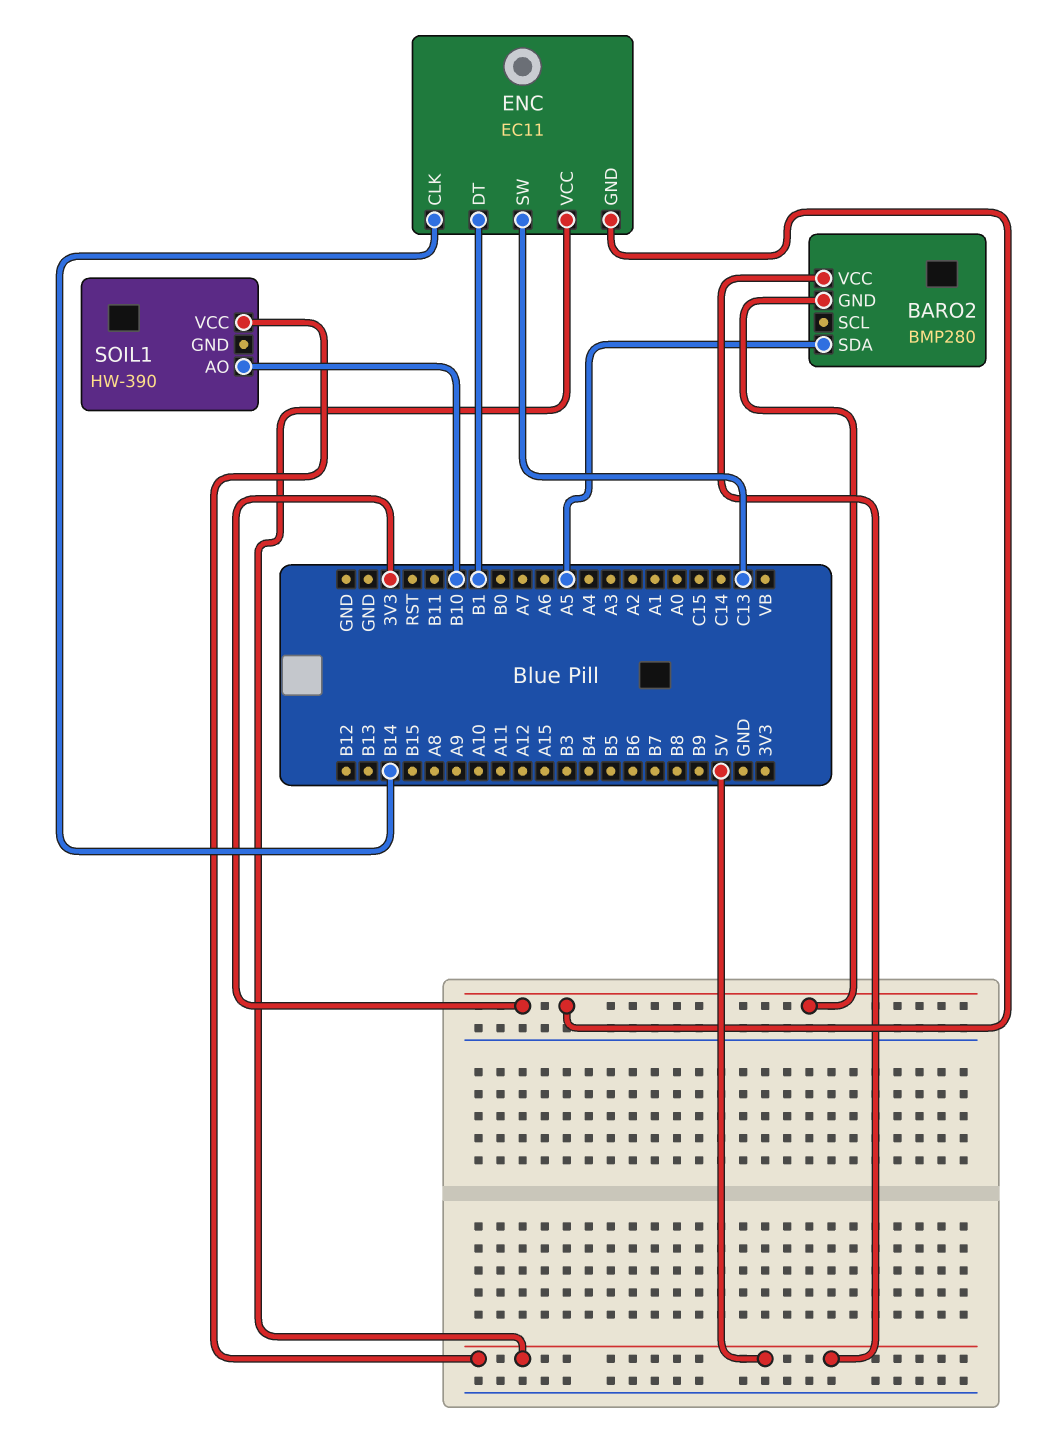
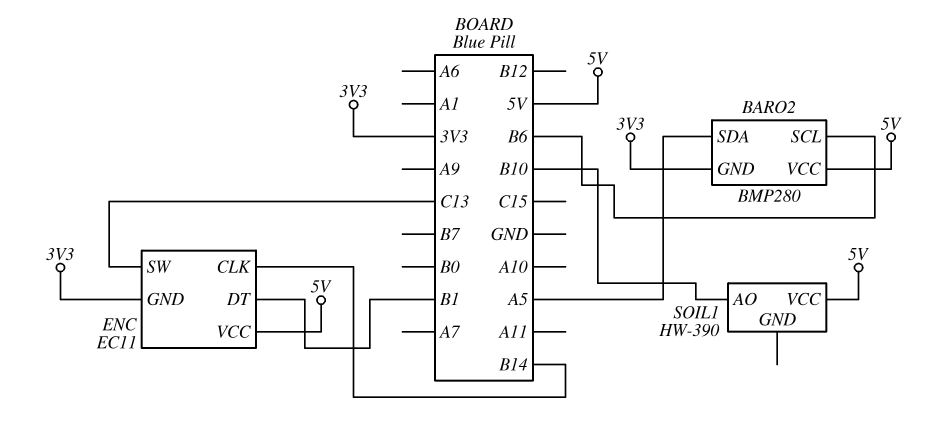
BARO2 pin SCL: none -> B6

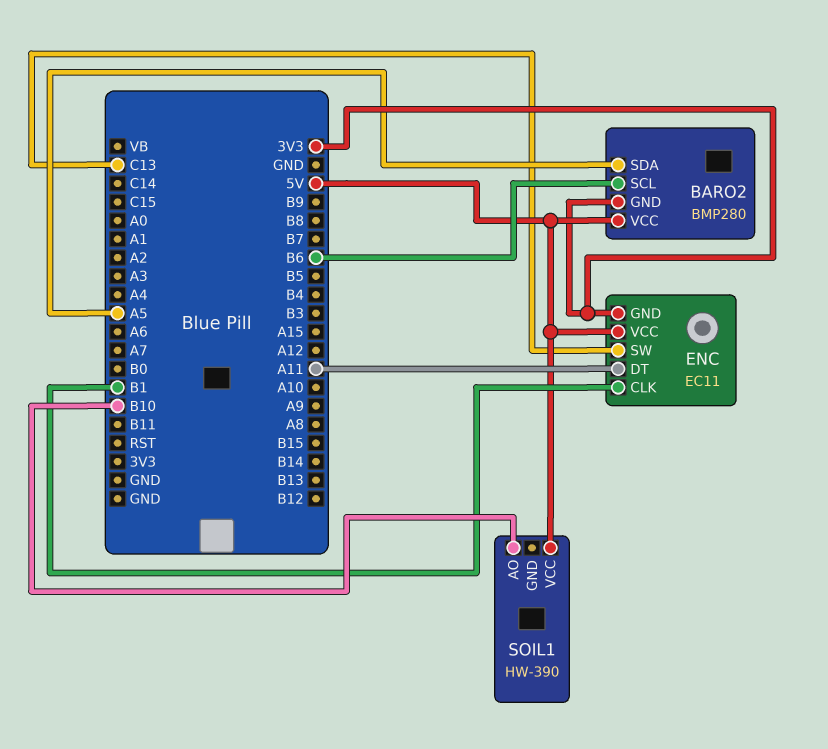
ENC pin CLK: B14 -> B1
ENC pin DT: B1 -> A11

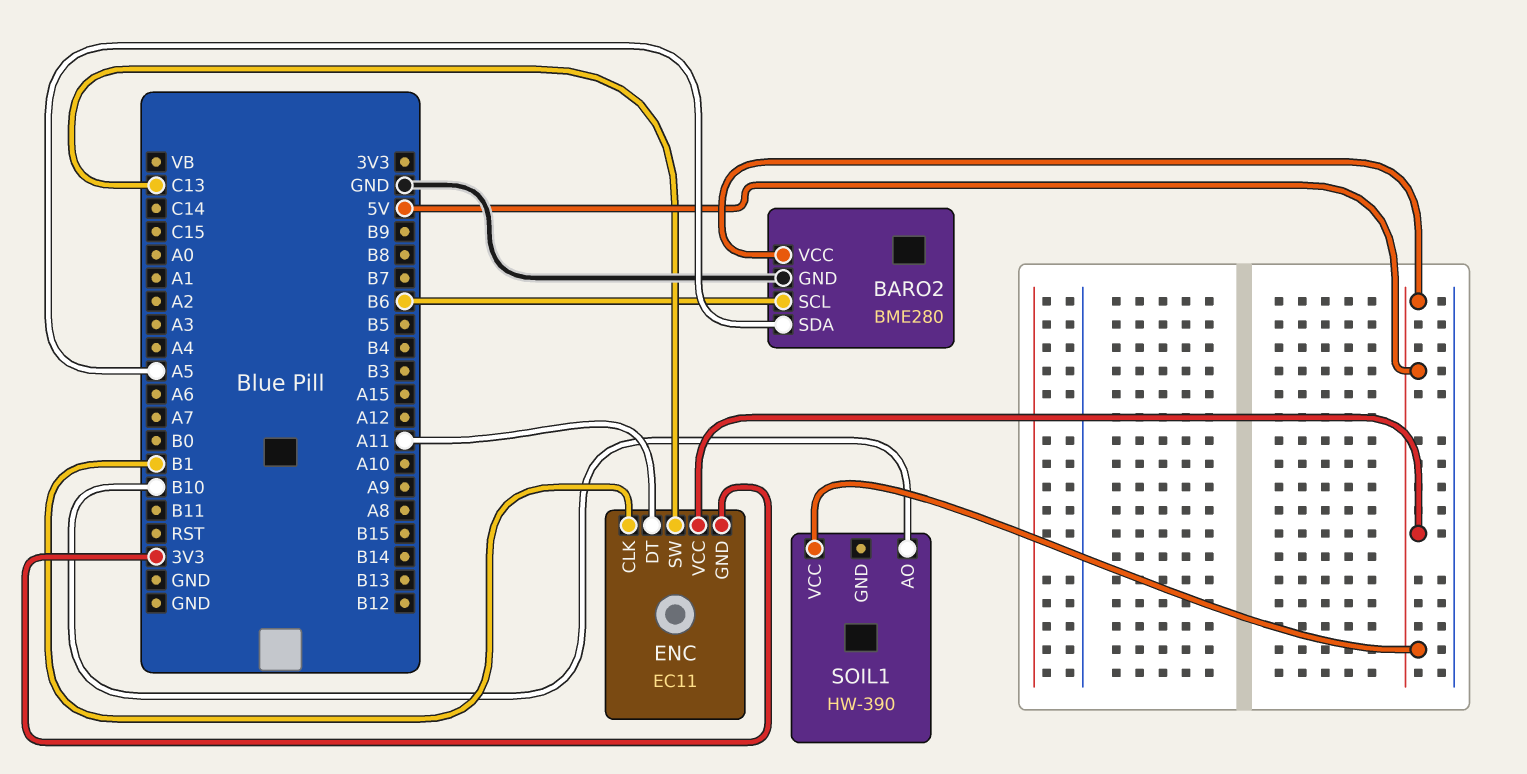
BARO2: BMP280 -> BME280
BARO2 pin GND: 3V3 -> GND

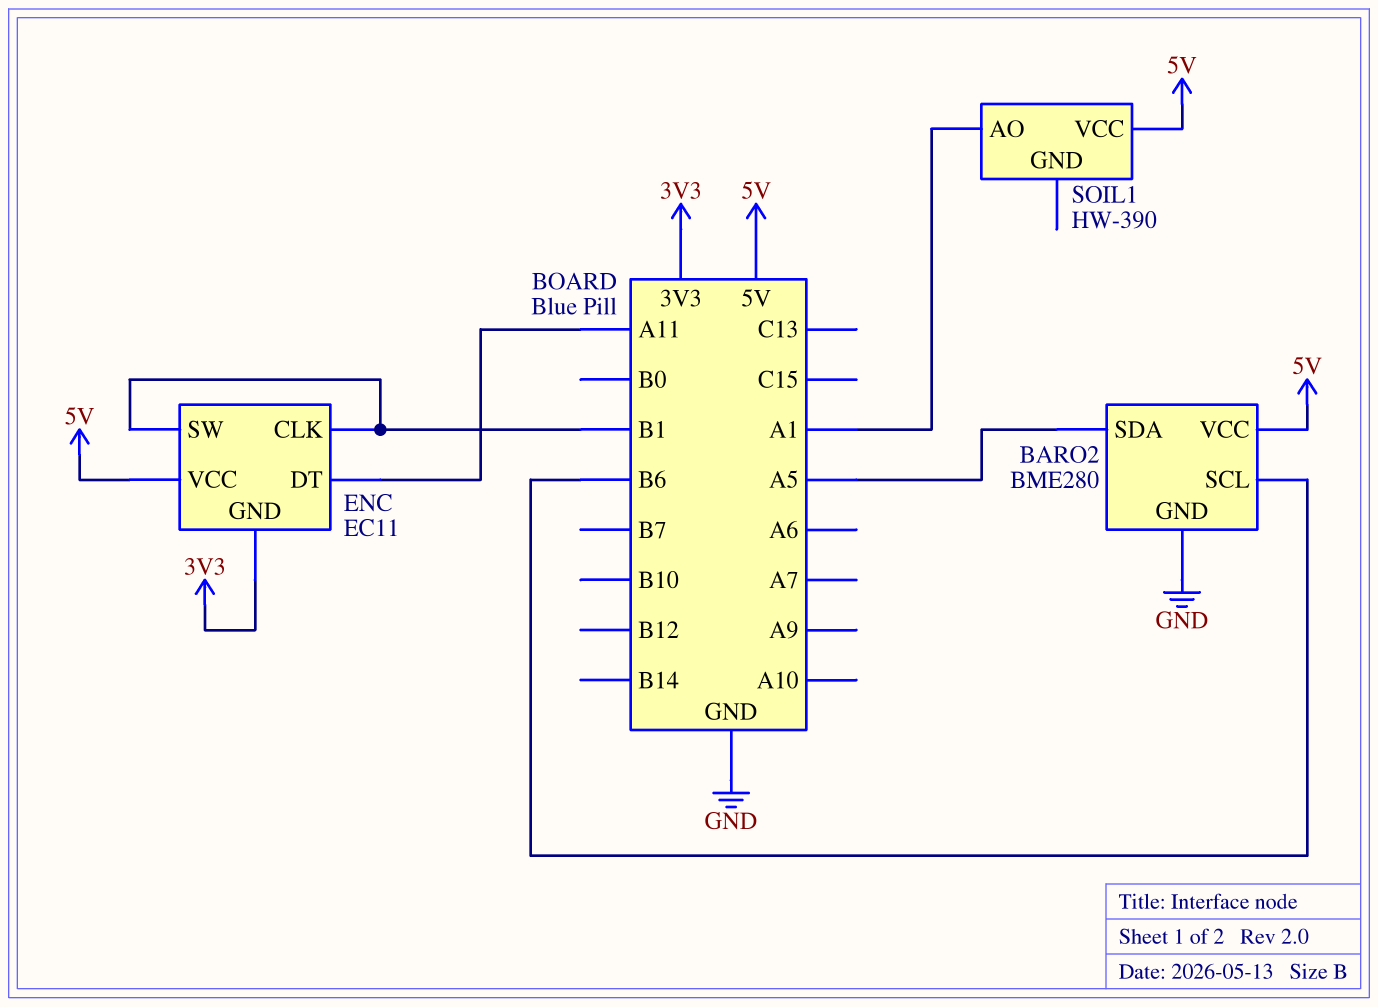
ENC pin SW: C13 -> B1
SOIL1 pin AO: B10 -> A1

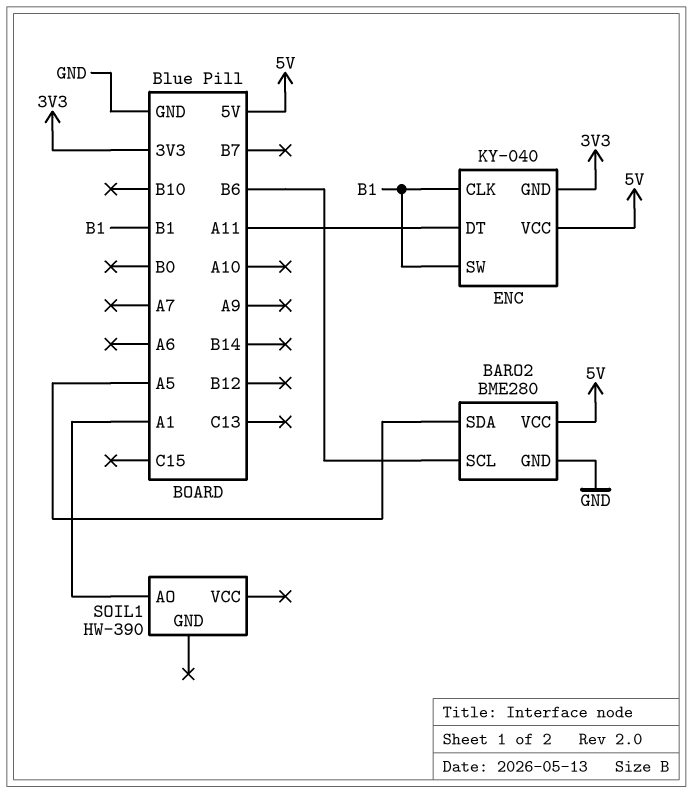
ENC: EC11 -> KY-040
SOIL1 pin VCC: 5V -> none

